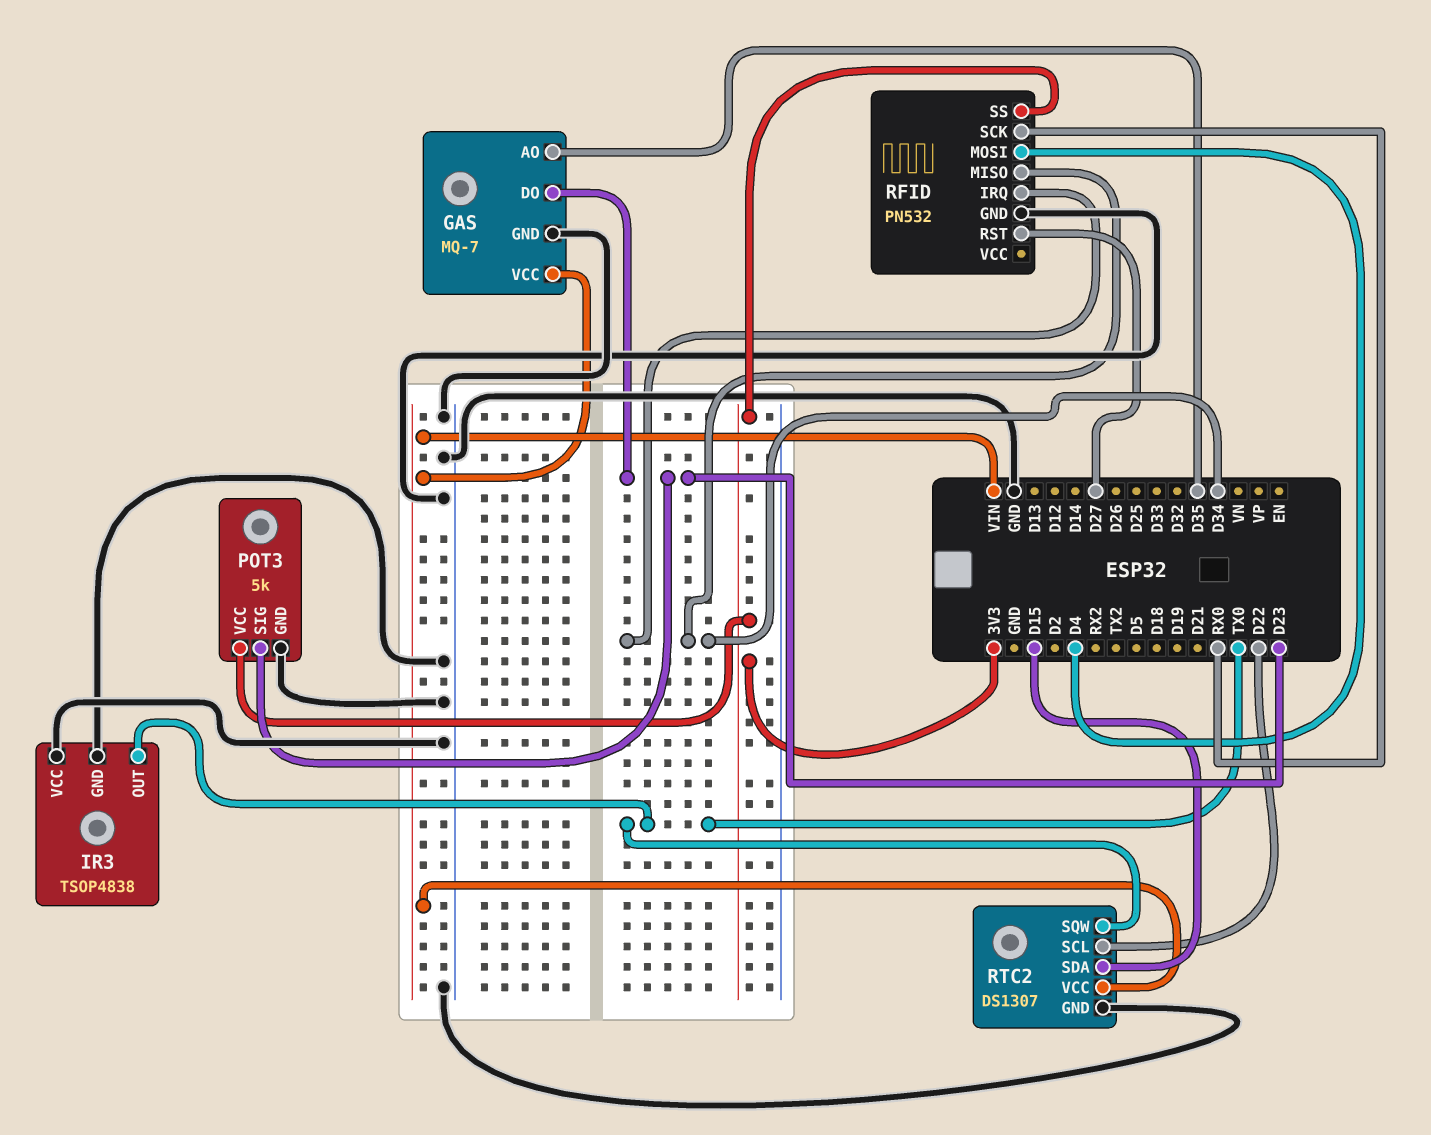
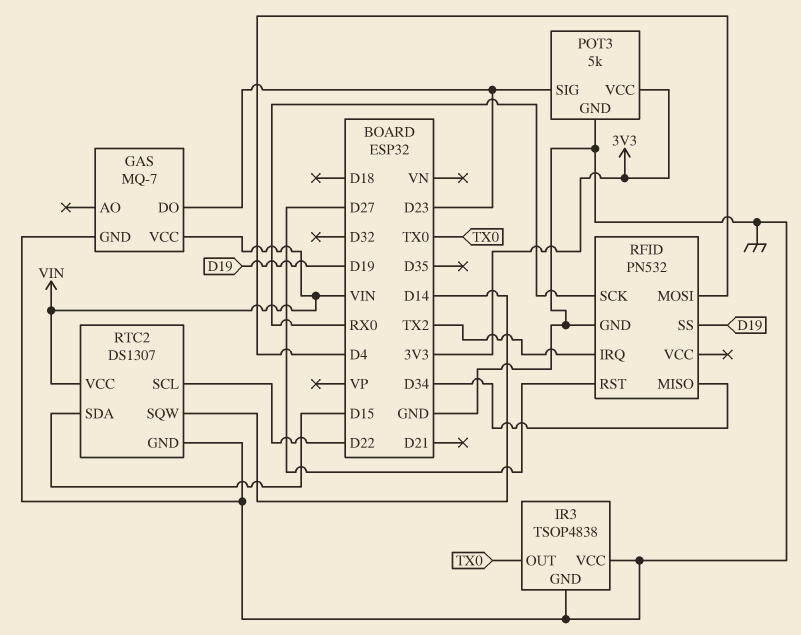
GAS pin AO: D35 -> none
RFID pin IRQ: D34 -> TX2
RFID pin SS: 3V3 -> D19
RTC2 pin SQW: TX0 -> D14

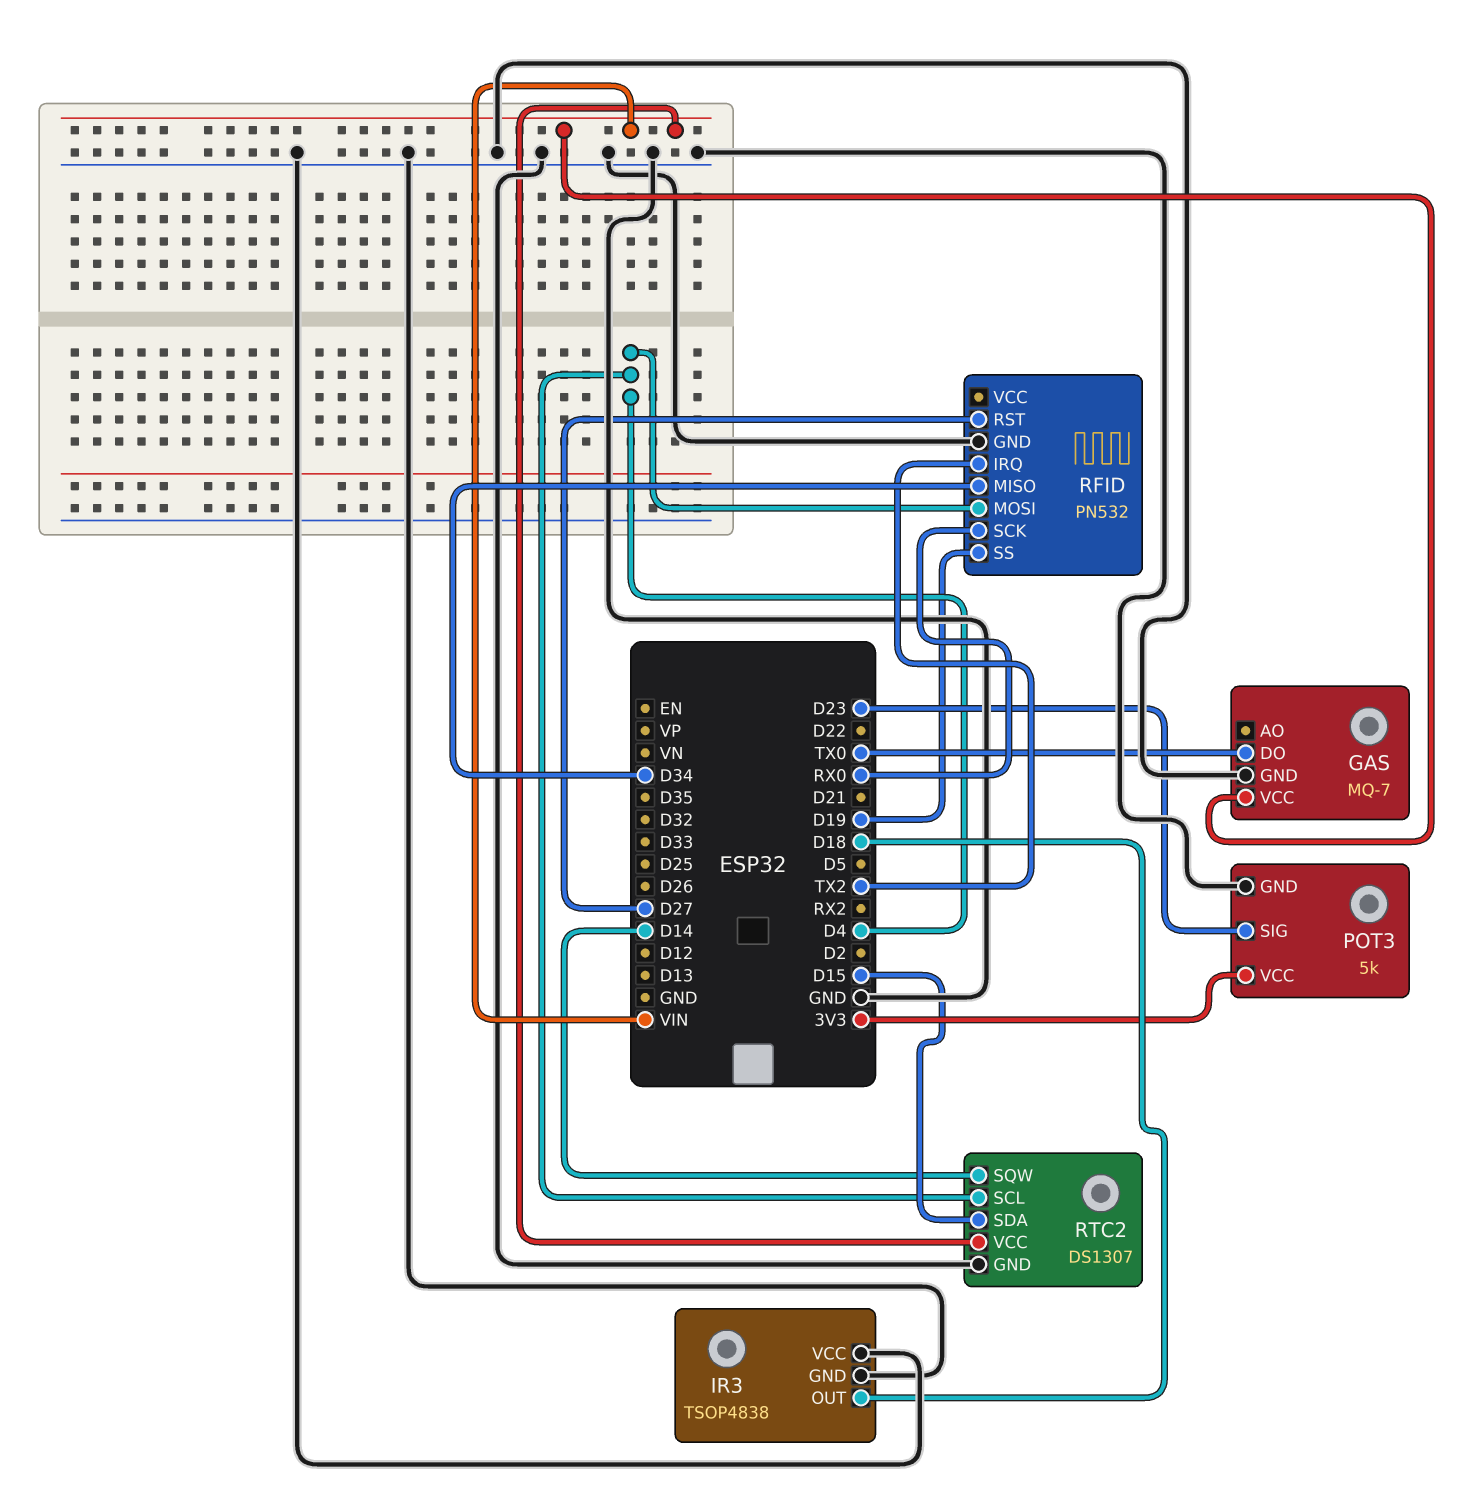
GAS pin DO: D23 -> TX0
IR3 pin OUT: TX0 -> D18
RTC2 pin SCL: D22 -> D4

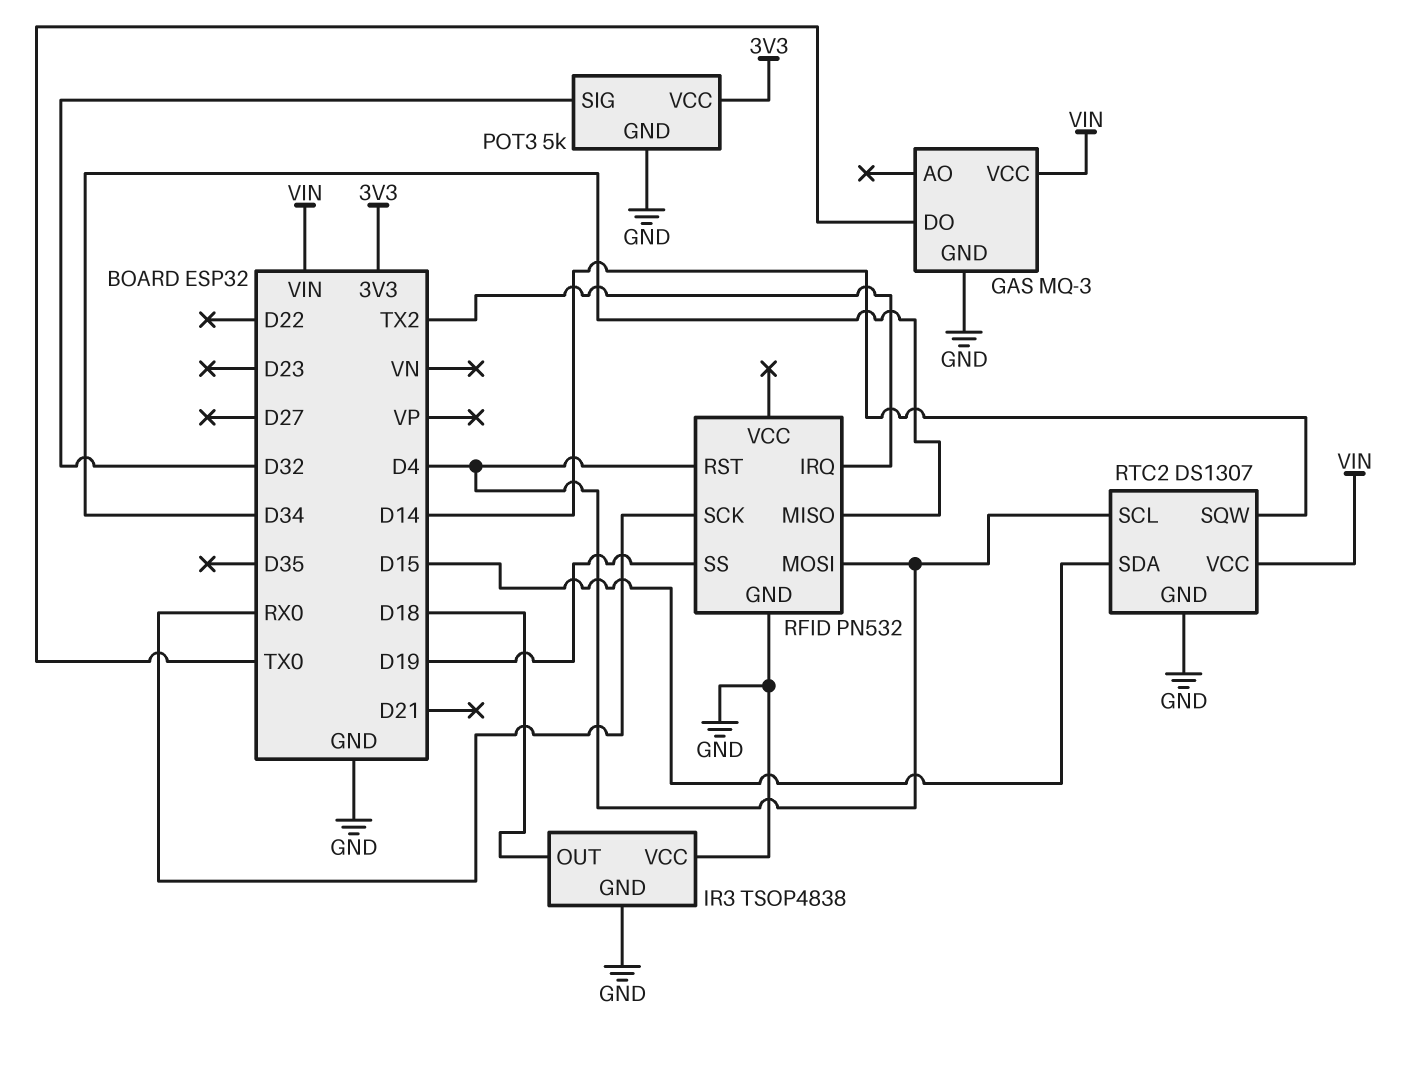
GAS: MQ-7 -> MQ-3
POT3 pin SIG: D23 -> D32
RFID pin RST: D27 -> D4

